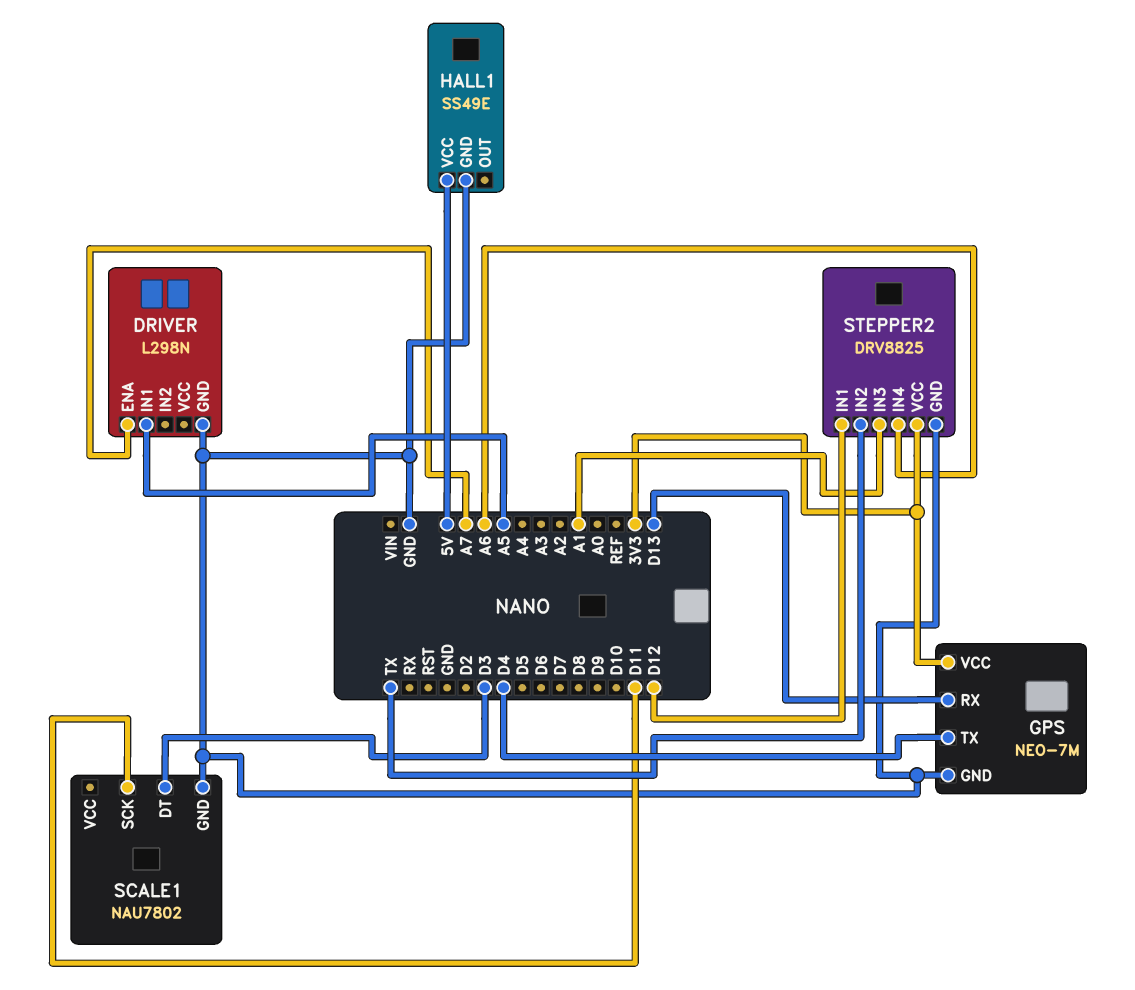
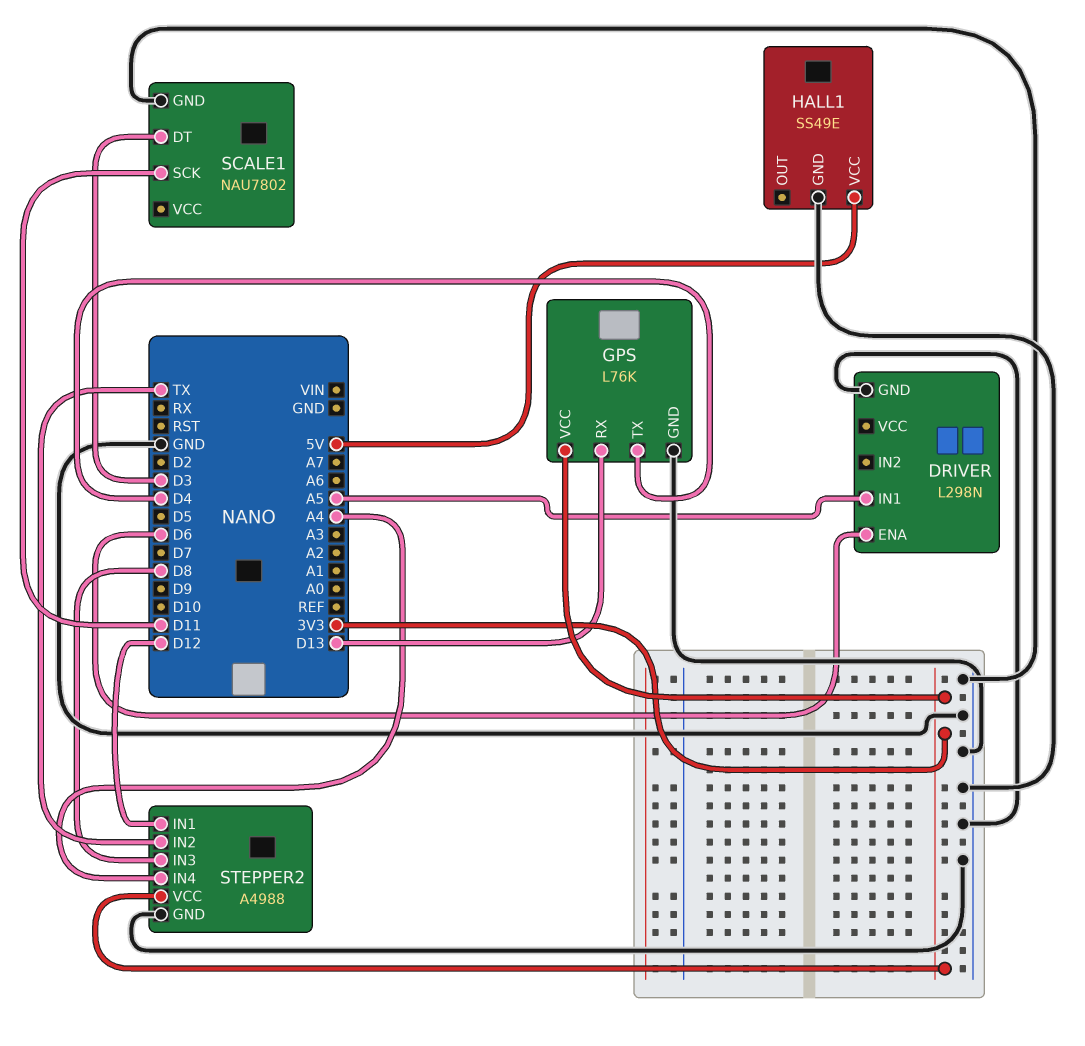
DRIVER pin ENA: A7 -> D6
GPS: NEO-7M -> L76K
STEPPER2: DRV8825 -> A4988
STEPPER2 pin IN3: A1 -> D8
STEPPER2 pin IN4: A6 -> A4

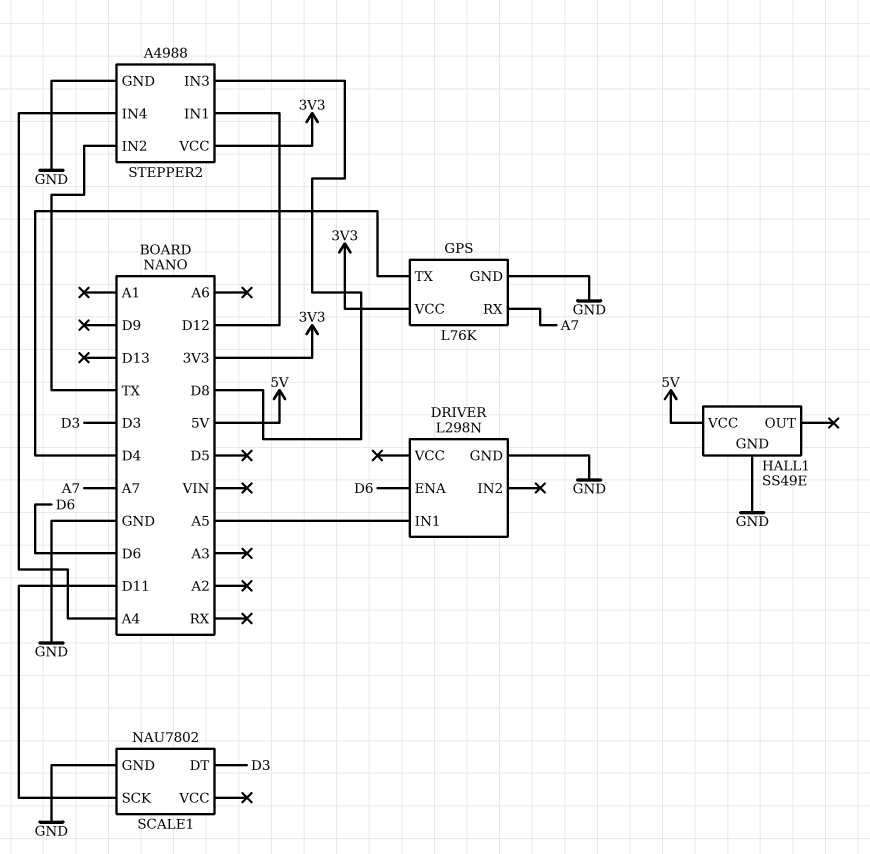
GPS pin RX: D13 -> A7

